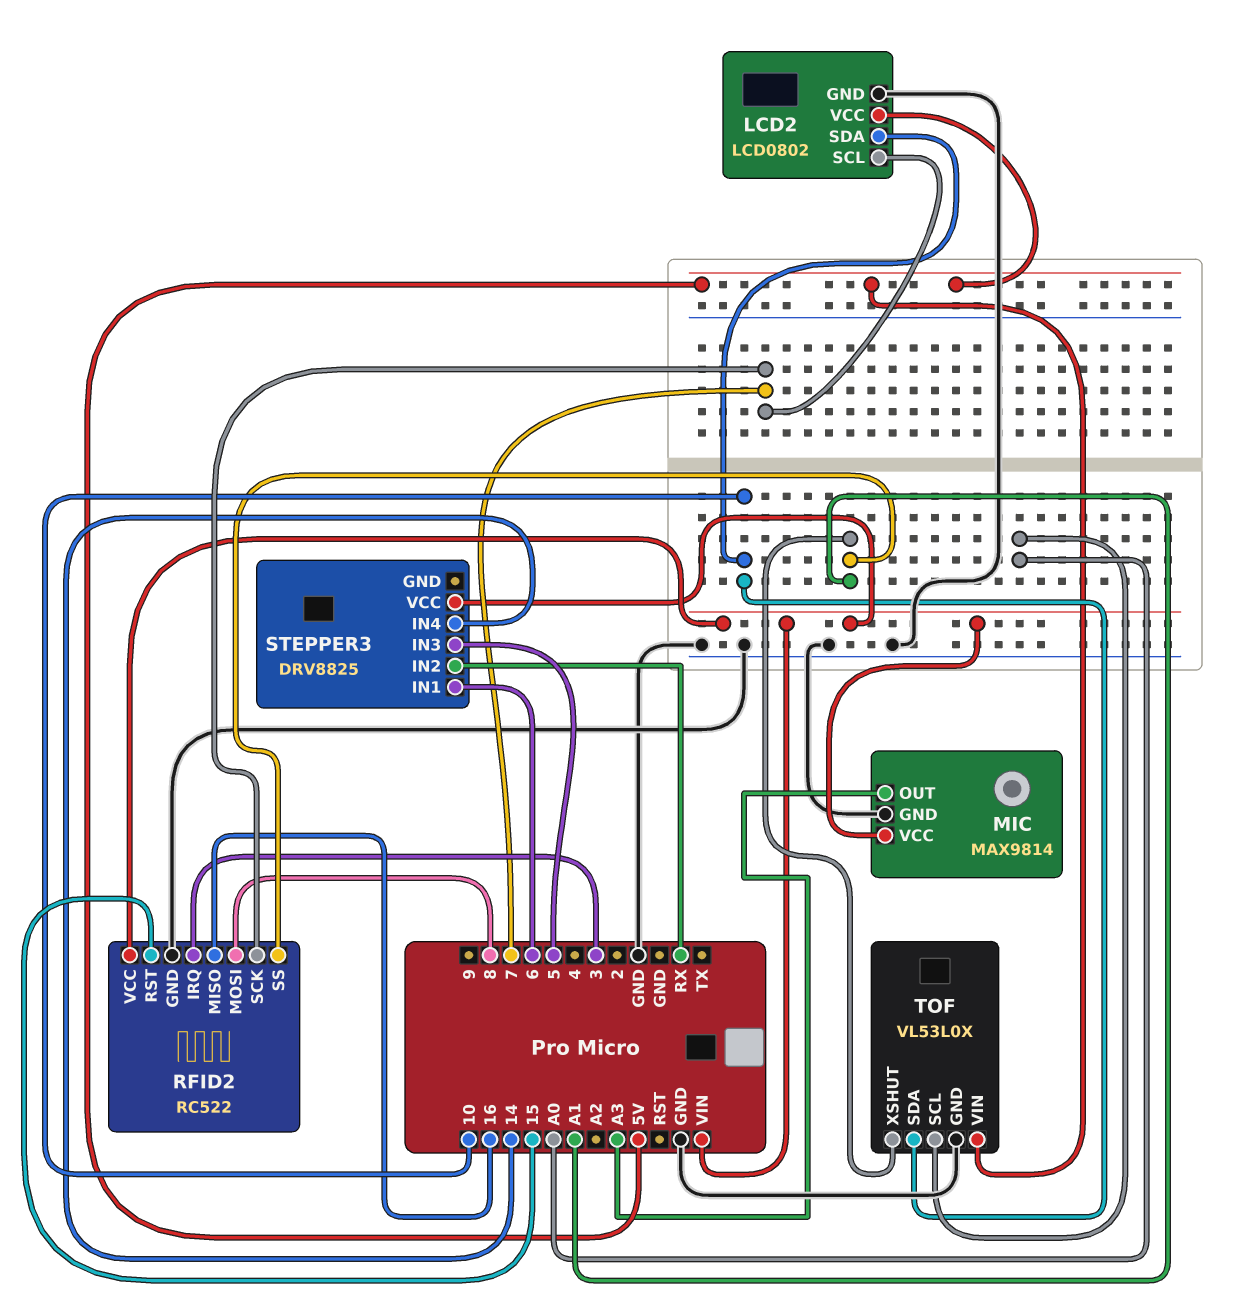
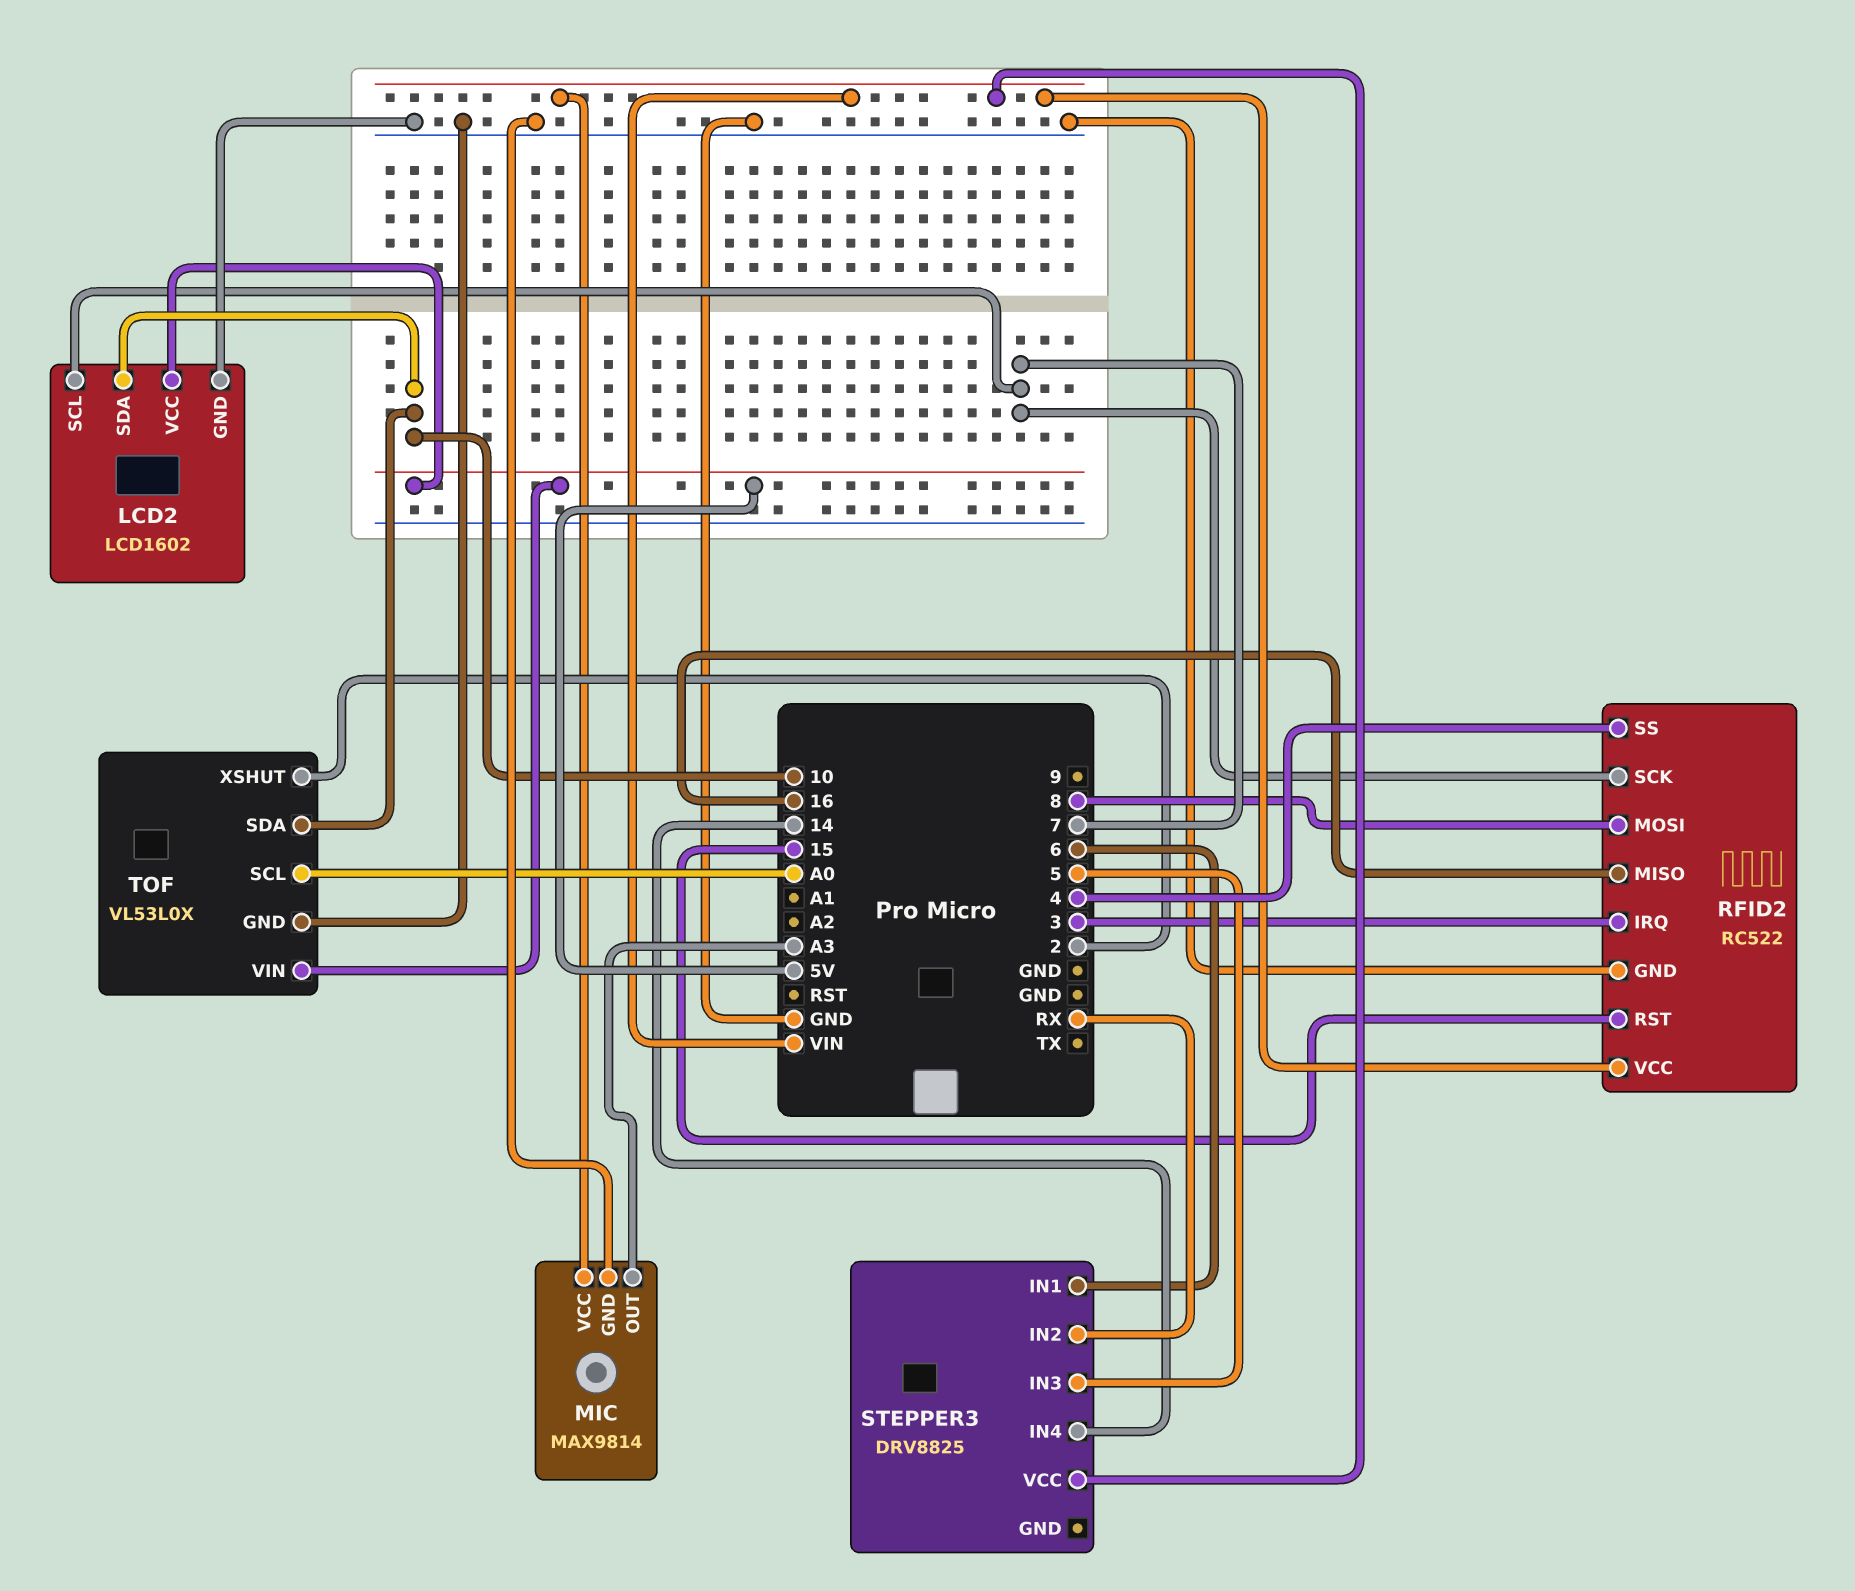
LCD2: LCD0802 -> LCD1602
RFID2 pin SS: A1 -> 4
TOF pin XSHUT: A1 -> 2

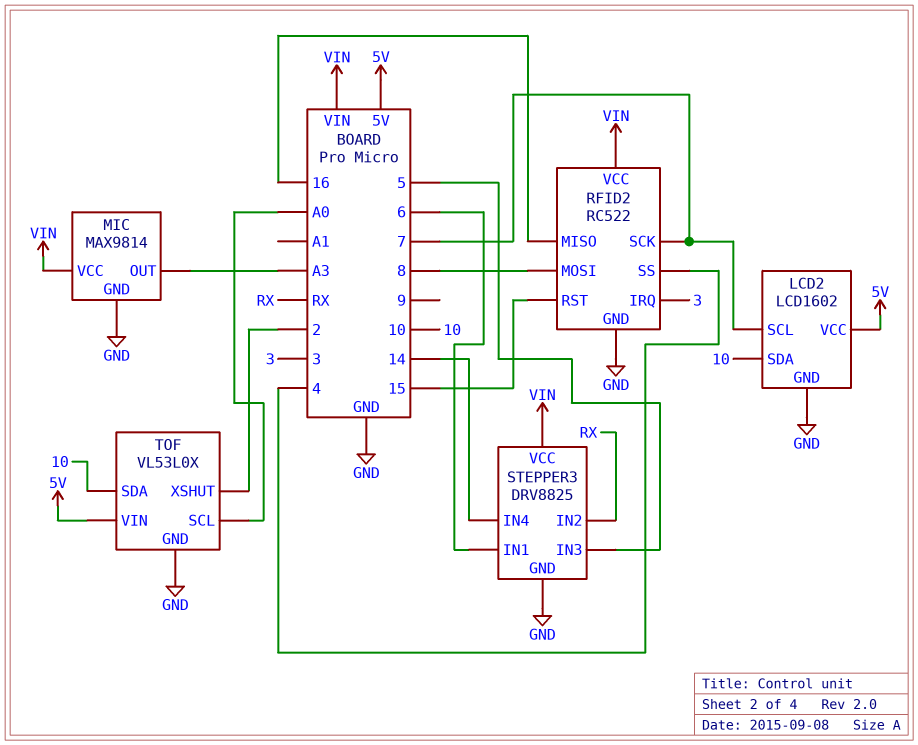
STEPPER3 pin GND: none -> GND

